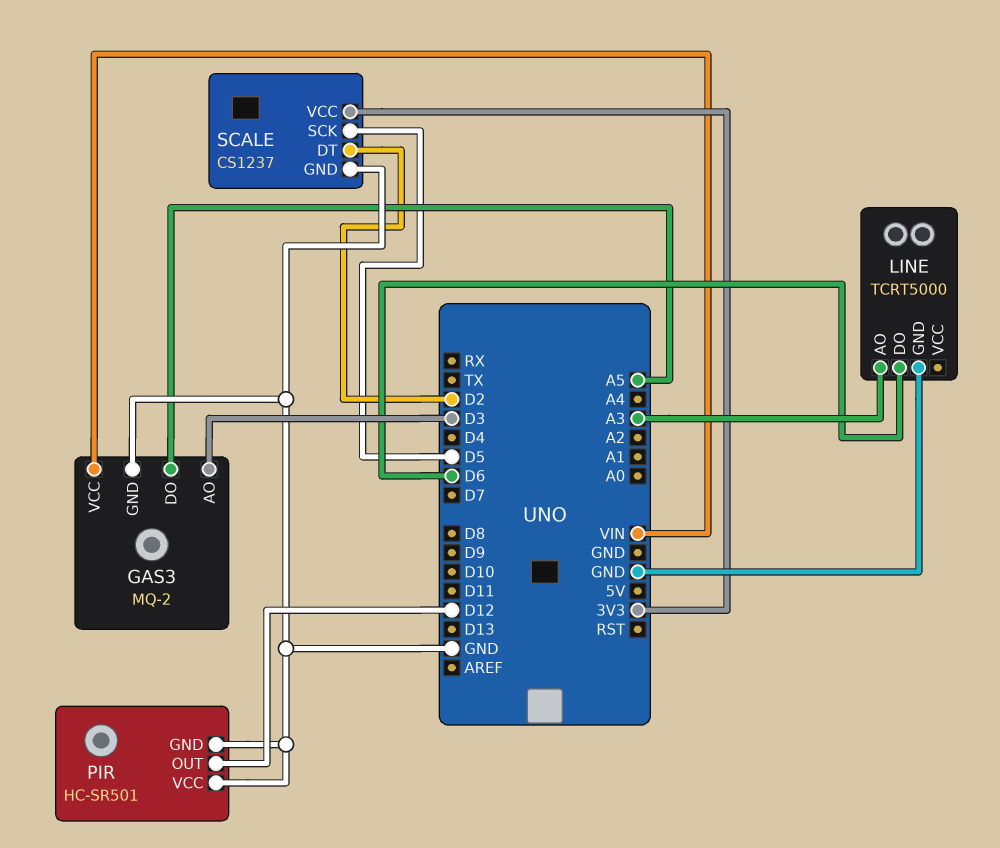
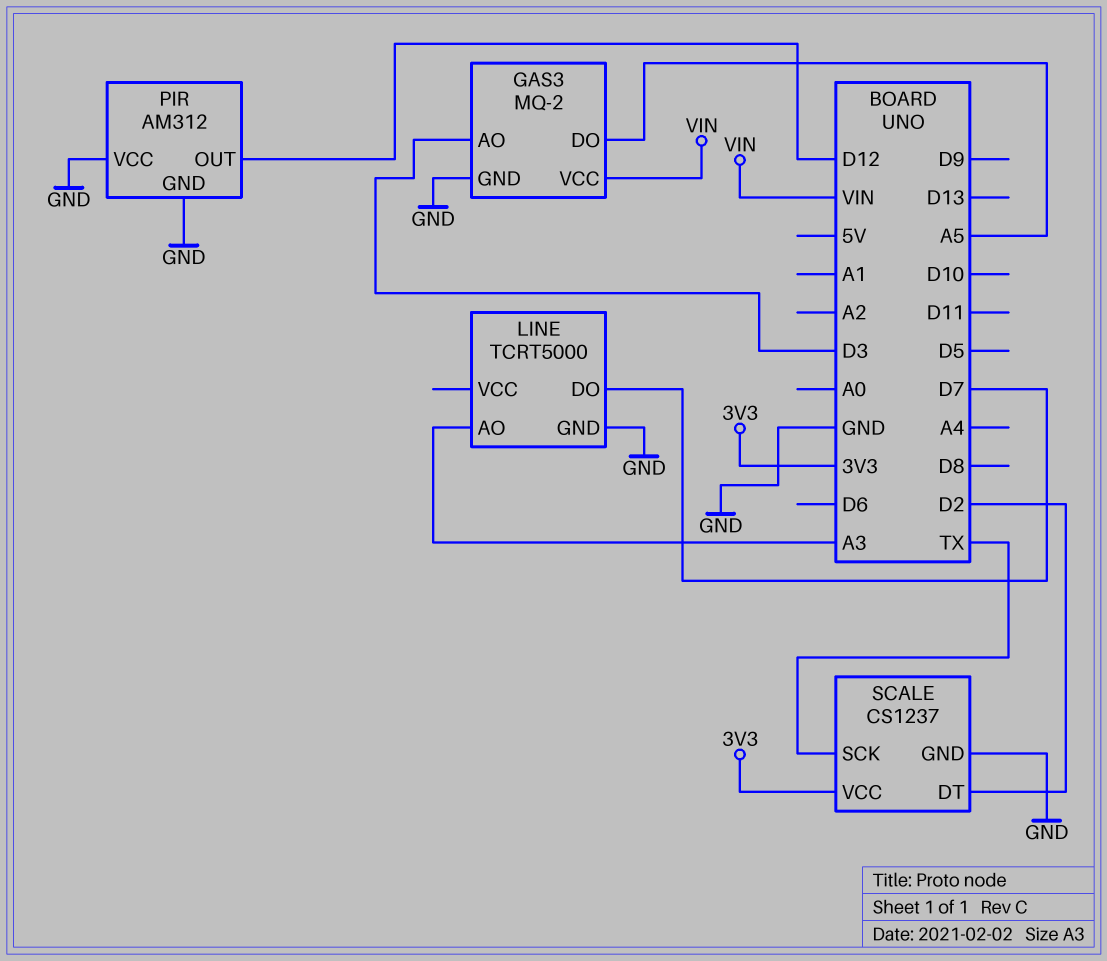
LINE pin DO: D6 -> D7
PIR: HC-SR501 -> AM312
SCALE pin SCK: D5 -> TX

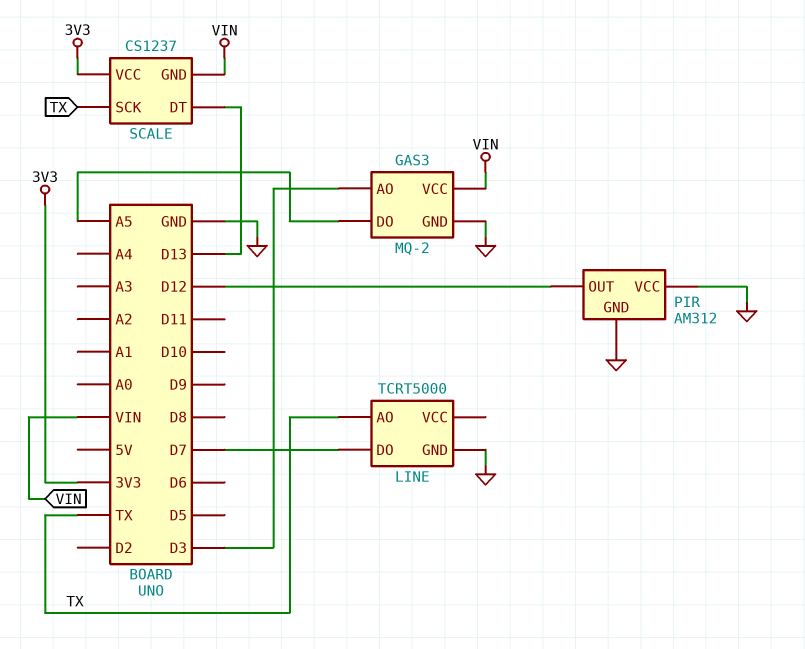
LINE pin AO: A3 -> TX
SCALE pin DT: D2 -> D13
SCALE pin GND: GND -> VIN

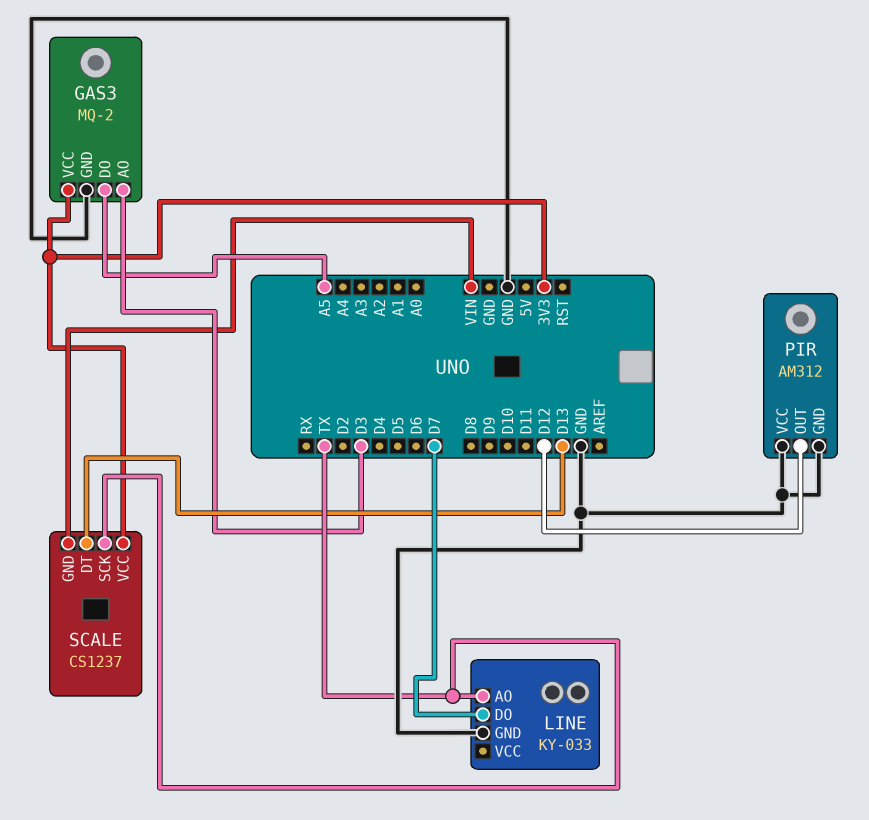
GAS3 pin VCC: VIN -> 3V3
LINE: TCRT5000 -> KY-033

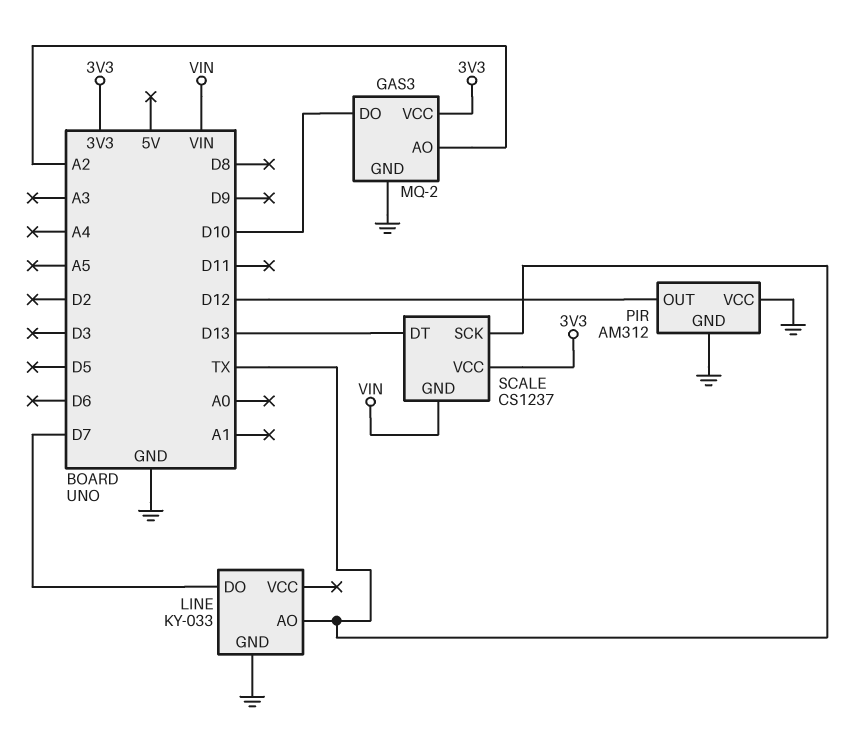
GAS3 pin AO: D3 -> A2
GAS3 pin DO: A5 -> D10

